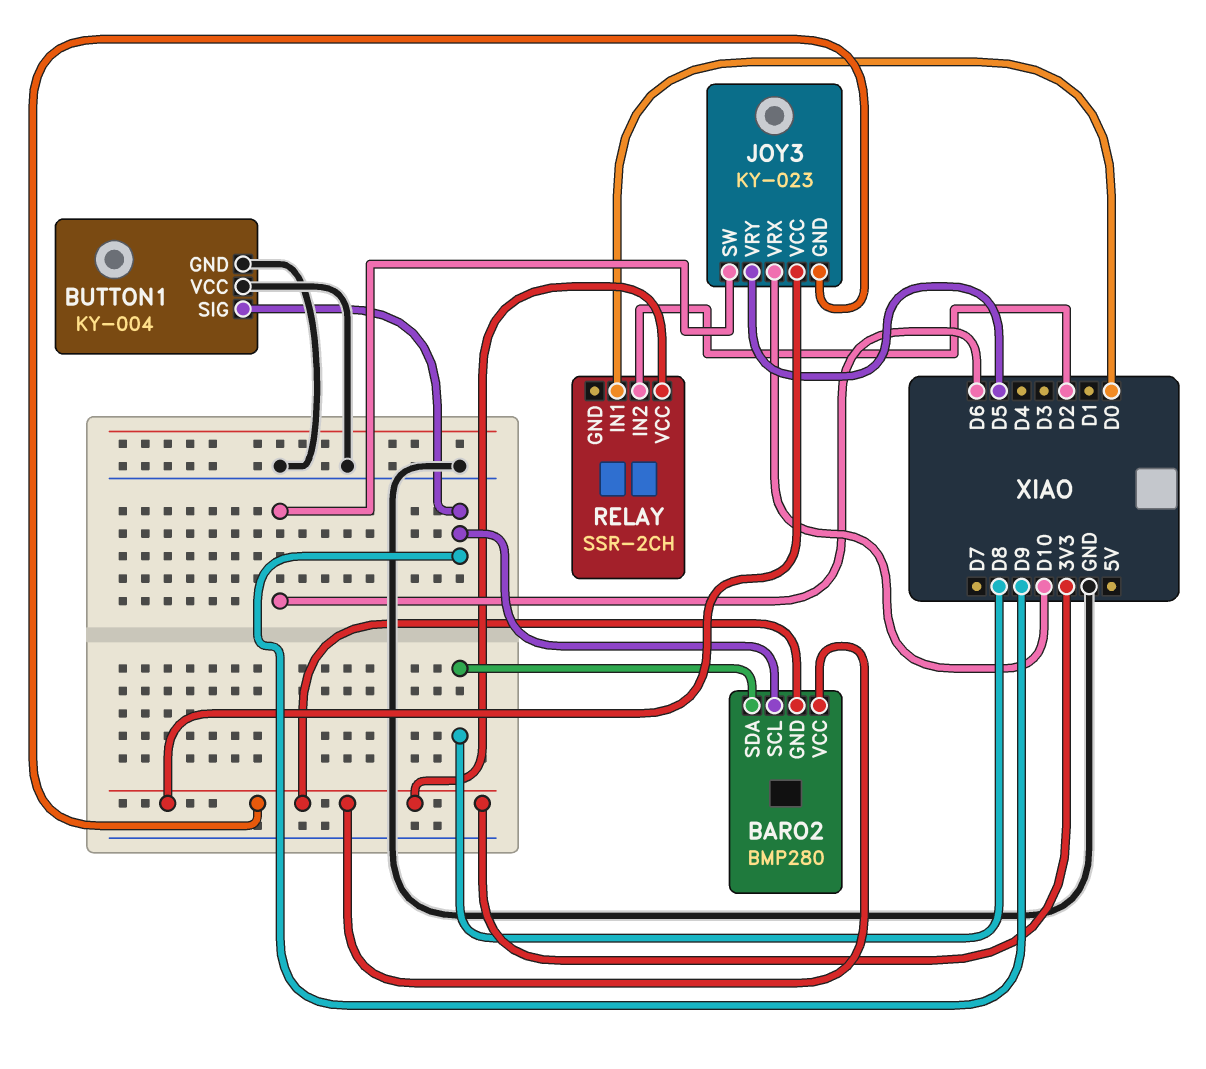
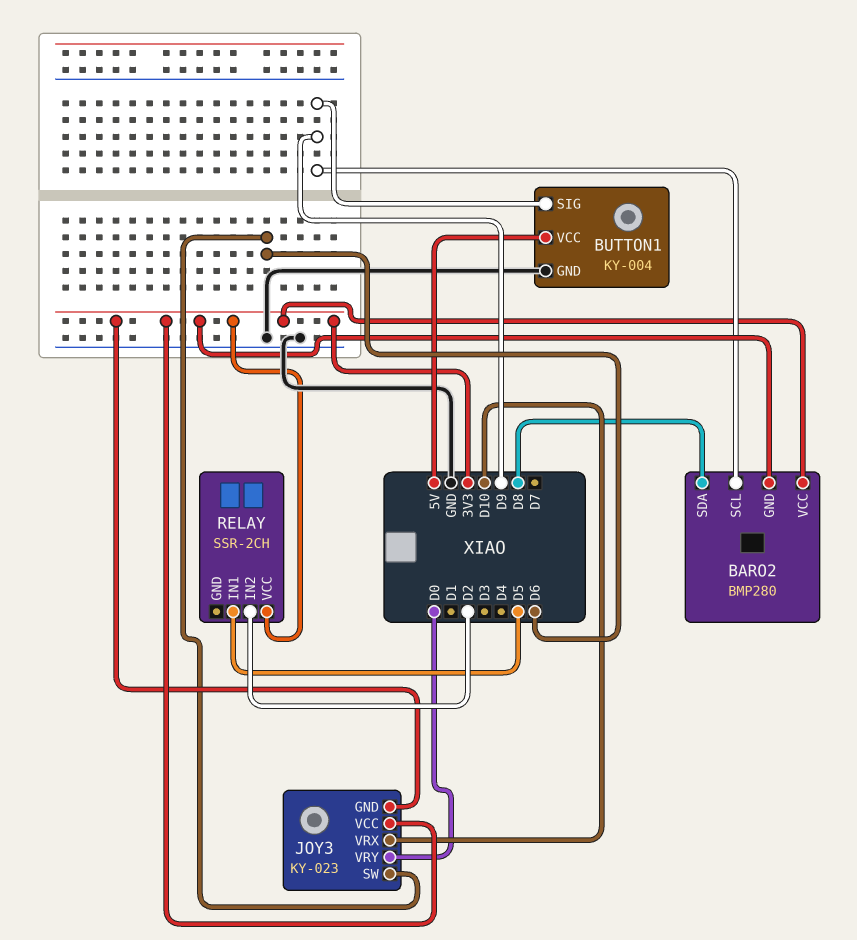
BUTTON1 pin VCC: GND -> 5V
JOY3 pin VRY: D5 -> D0
RELAY pin IN1: D0 -> D5

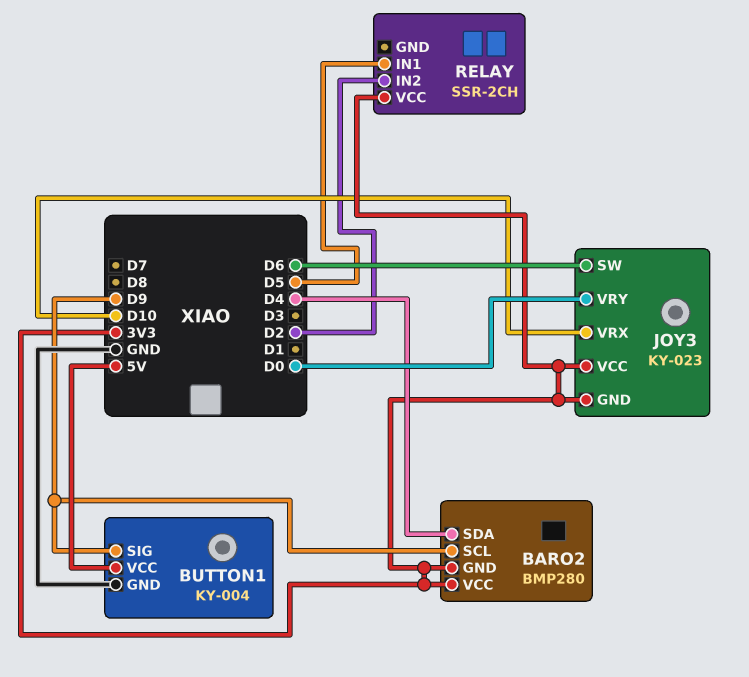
BARO2 pin SDA: D8 -> D4

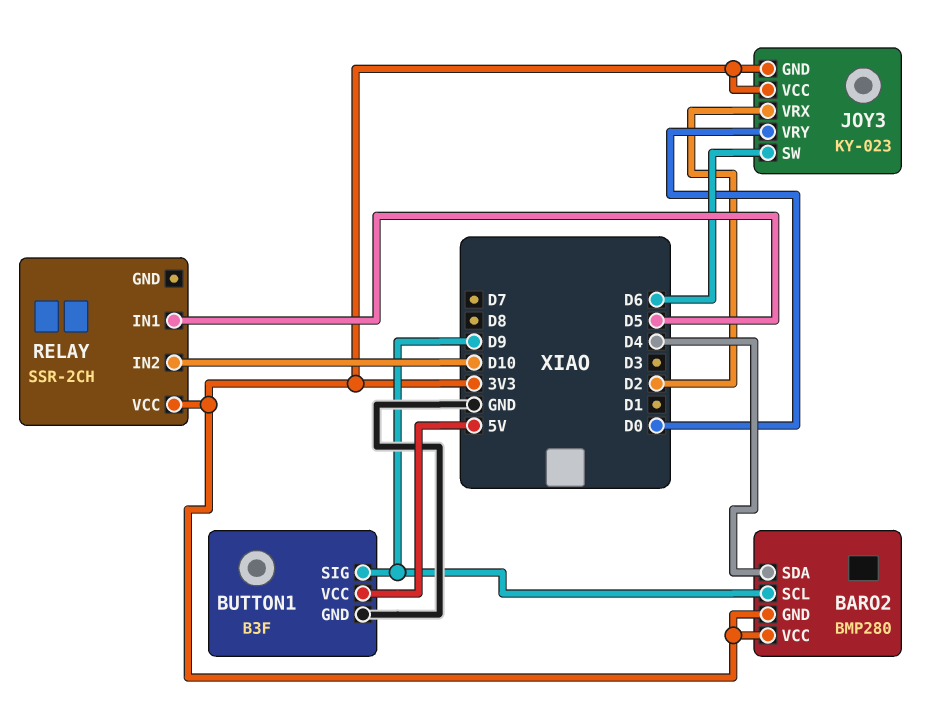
BUTTON1: KY-004 -> B3F
JOY3 pin VRX: D10 -> D2
RELAY pin IN2: D2 -> D10

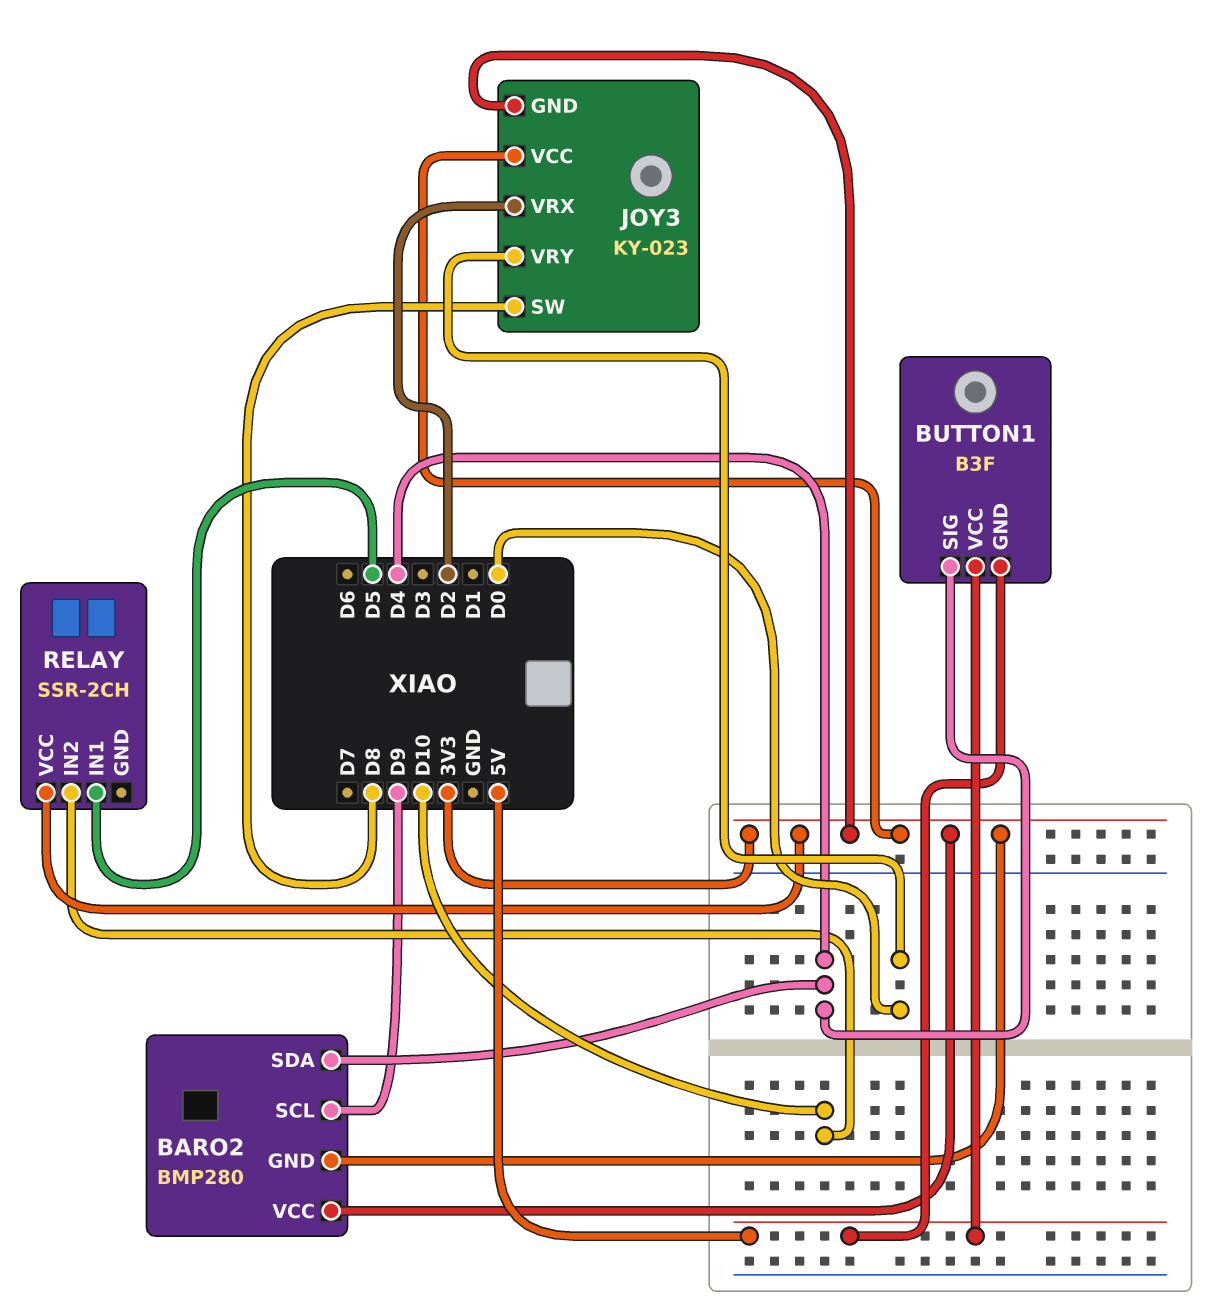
BUTTON1 pin GND: GND -> 5V
BUTTON1 pin SIG: D9 -> D4
JOY3 pin SW: D6 -> D8

